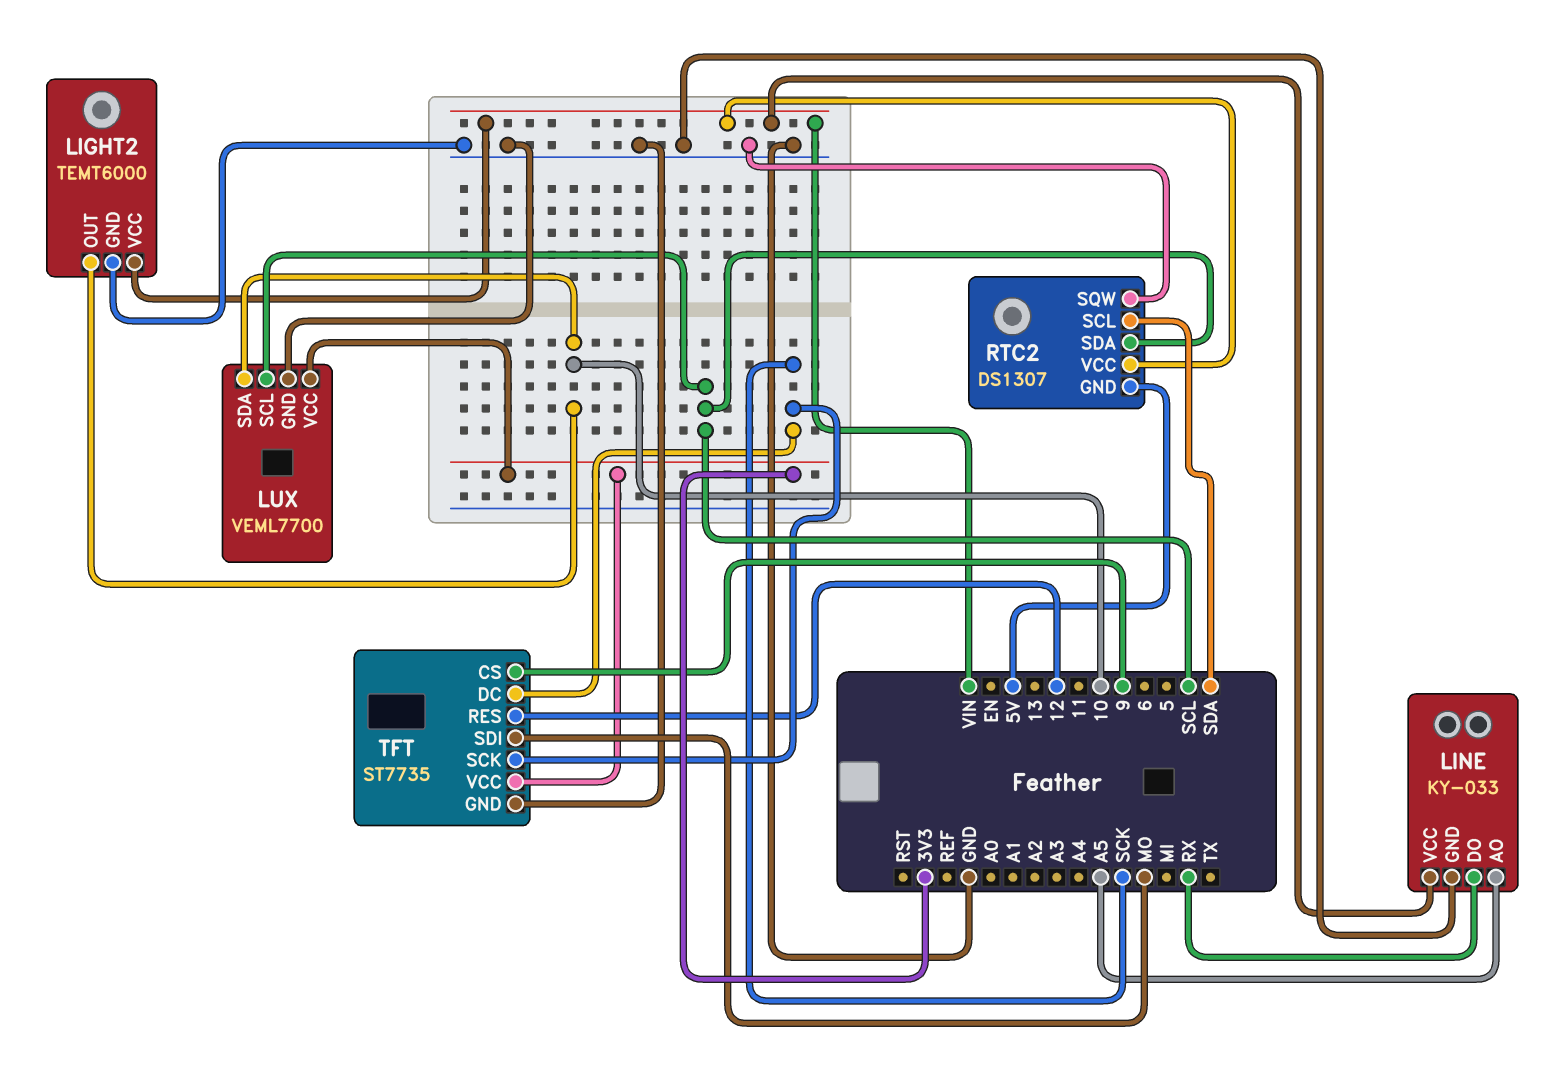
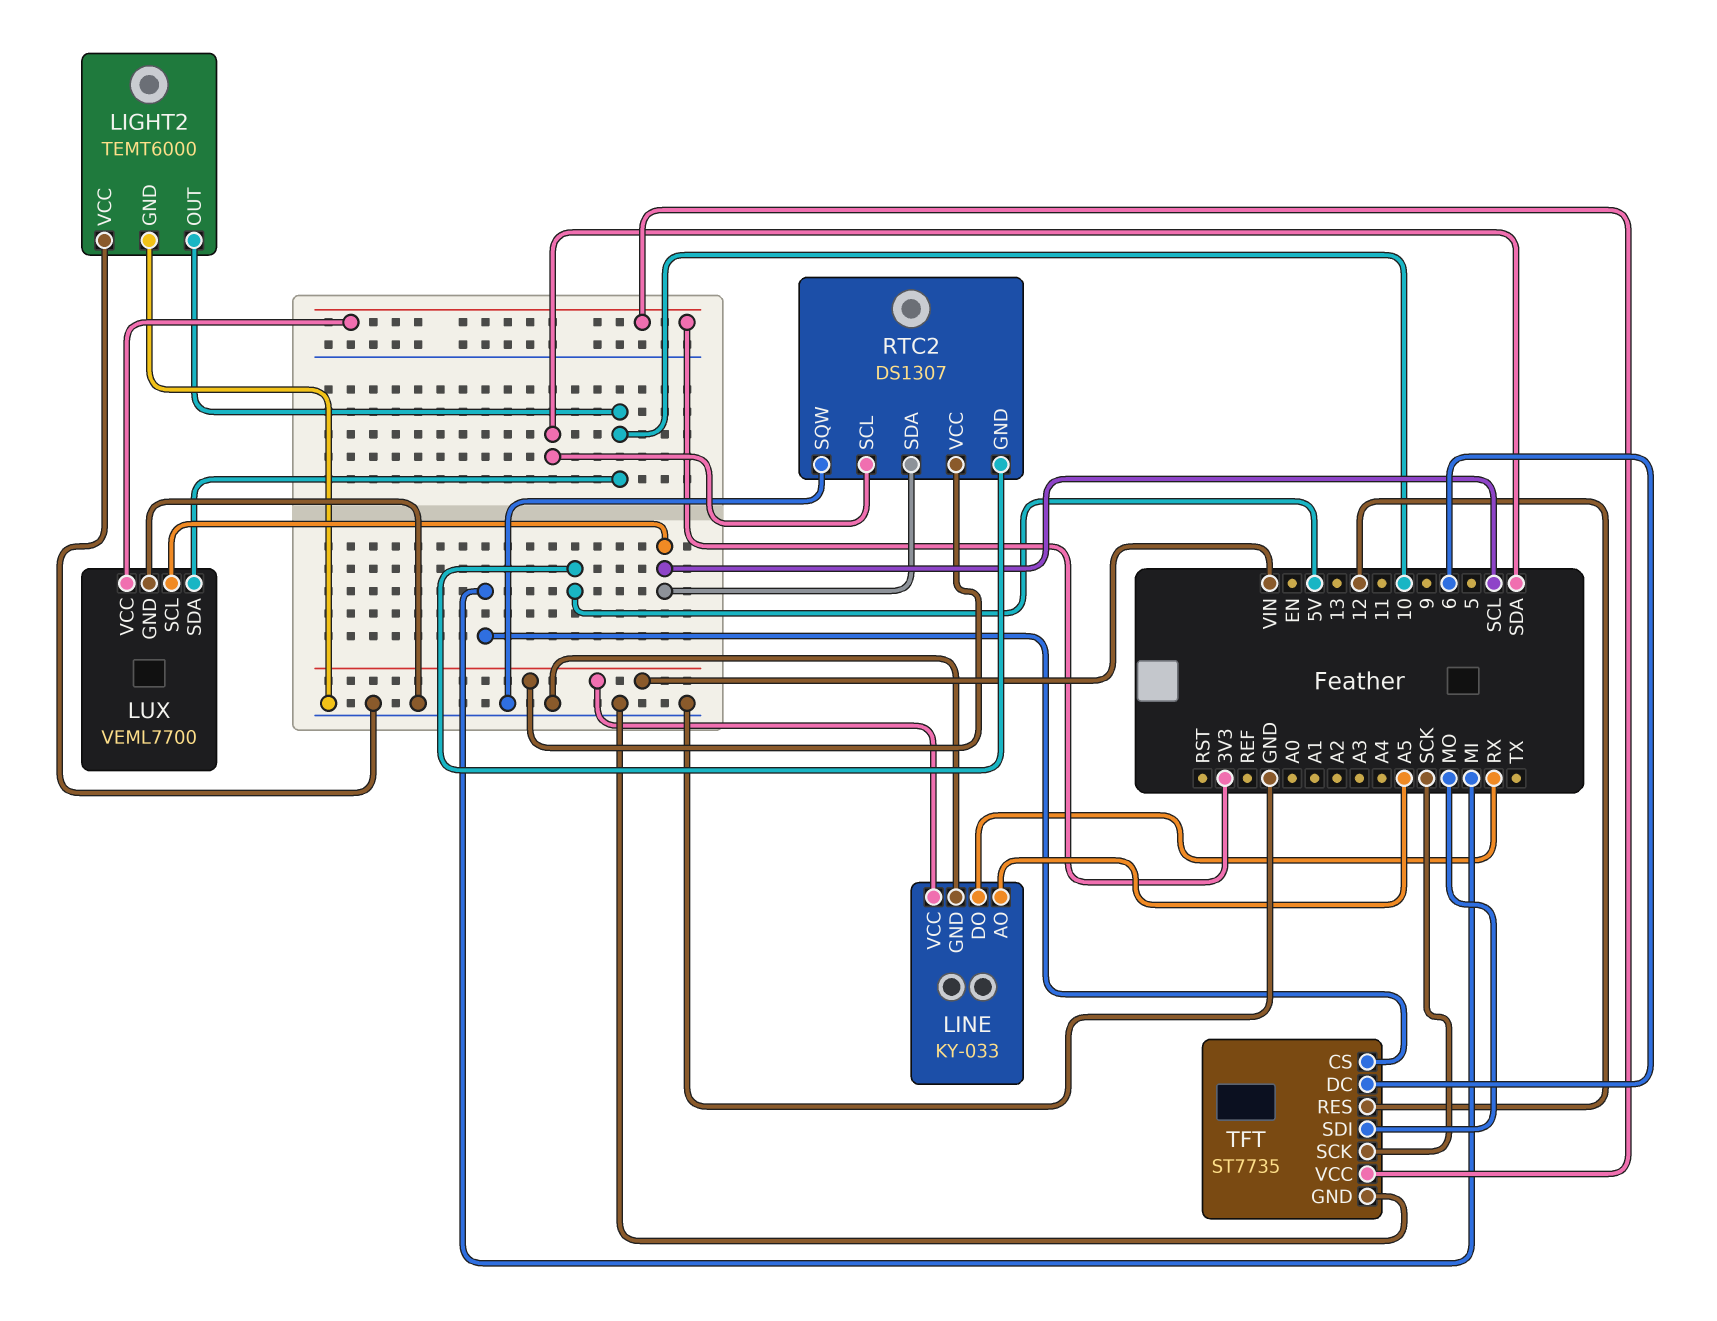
LIGHT2 pin VCC: VIN -> GND
TFT pin CS: 9 -> MI
TFT pin DC: SCK -> 6

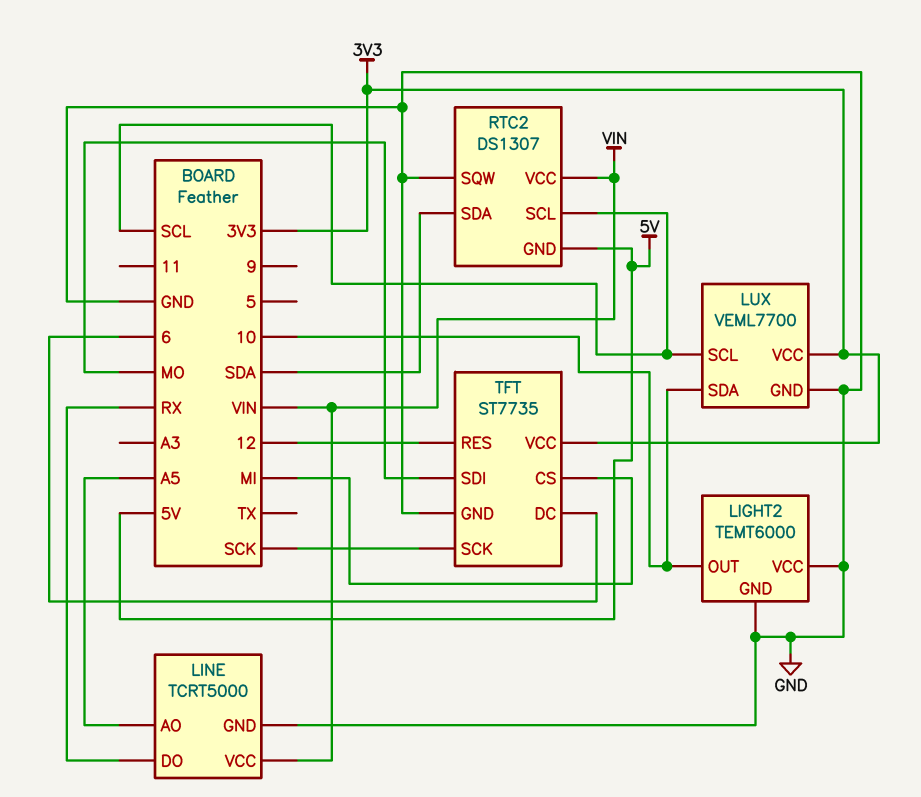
LINE: KY-033 -> TCRT5000
RTC2 pin SCL: SDA -> SCL
RTC2 pin SDA: SCL -> SDA

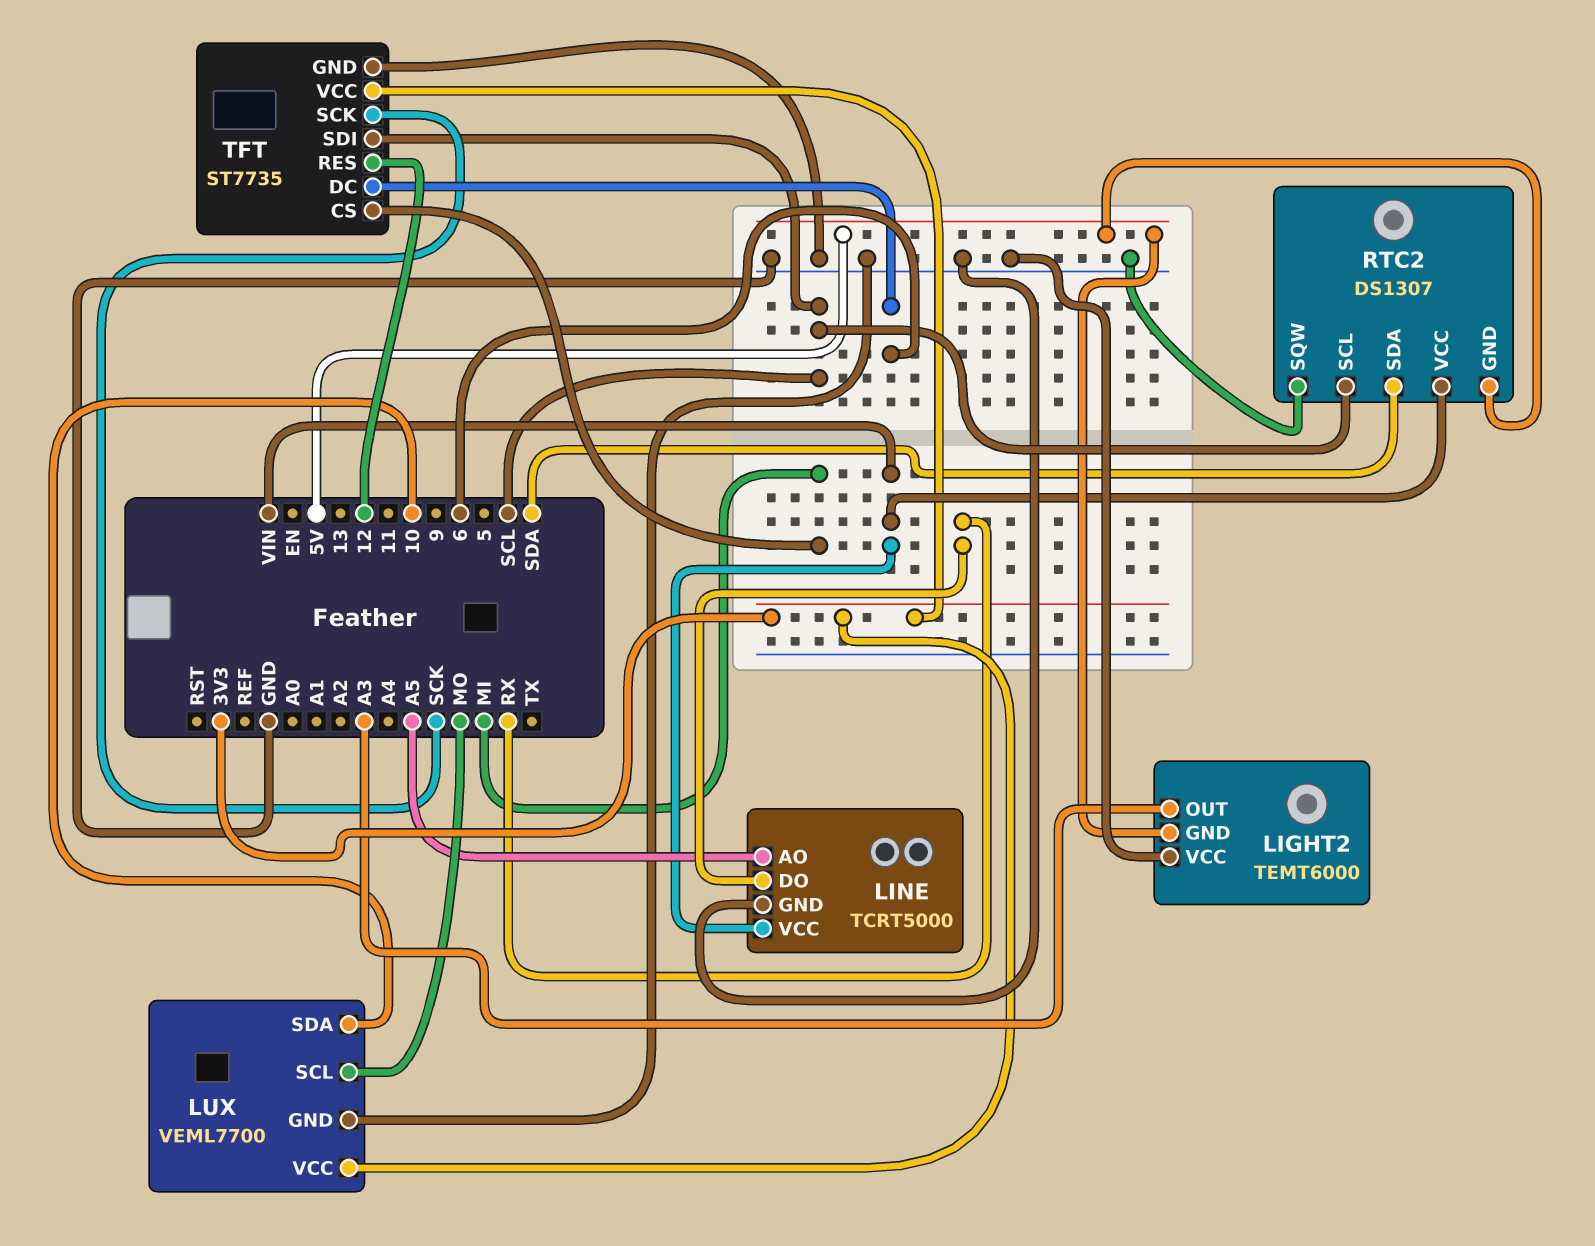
LIGHT2 pin GND: GND -> 5V
LIGHT2 pin OUT: 10 -> A3
LUX pin SCL: SCL -> MO
TFT pin SDI: MO -> SCL

